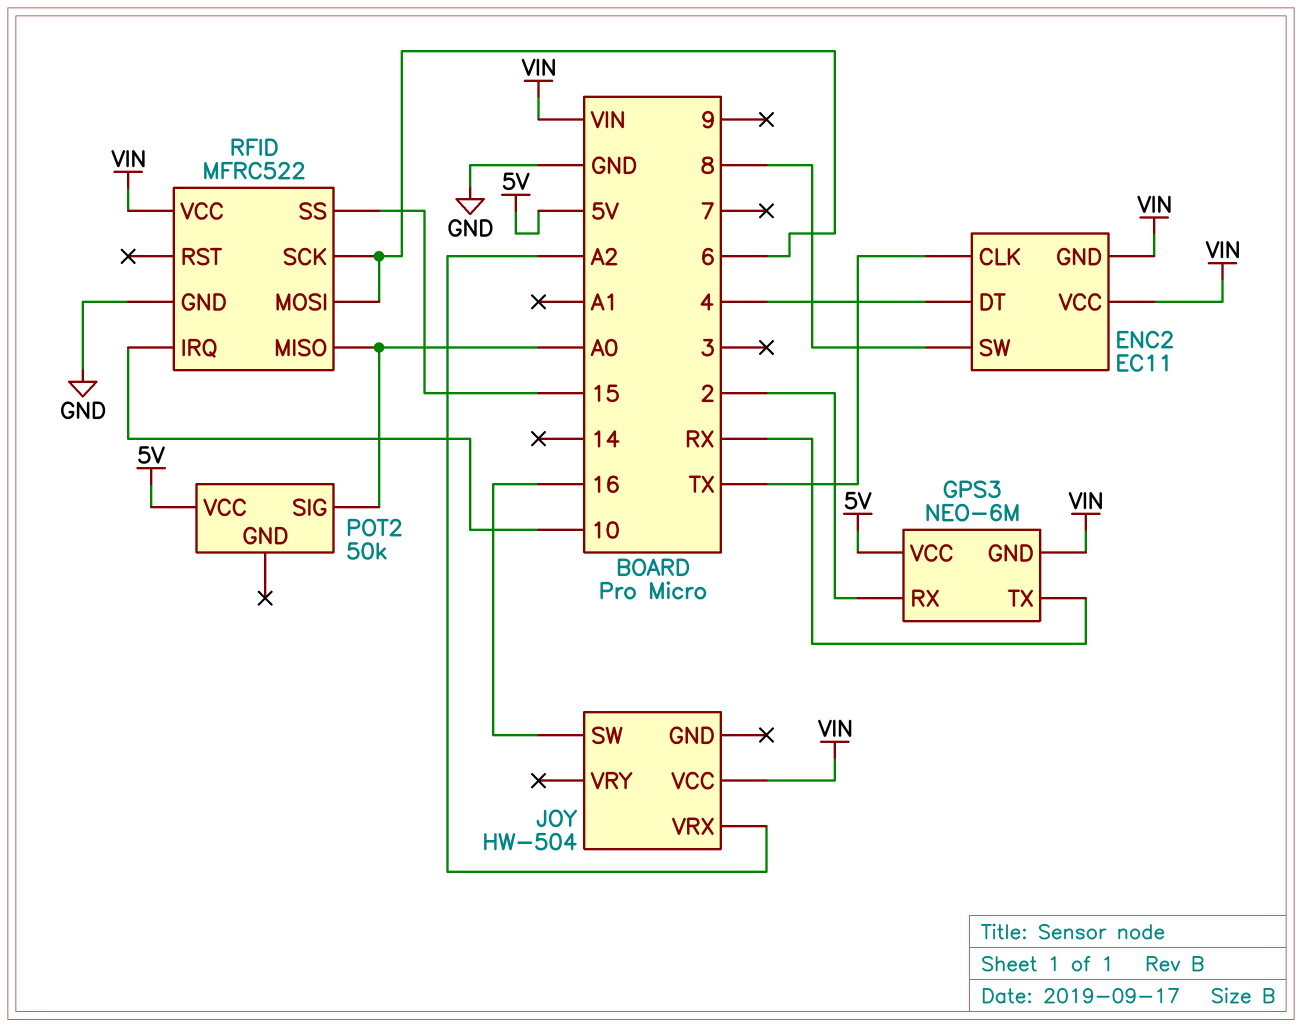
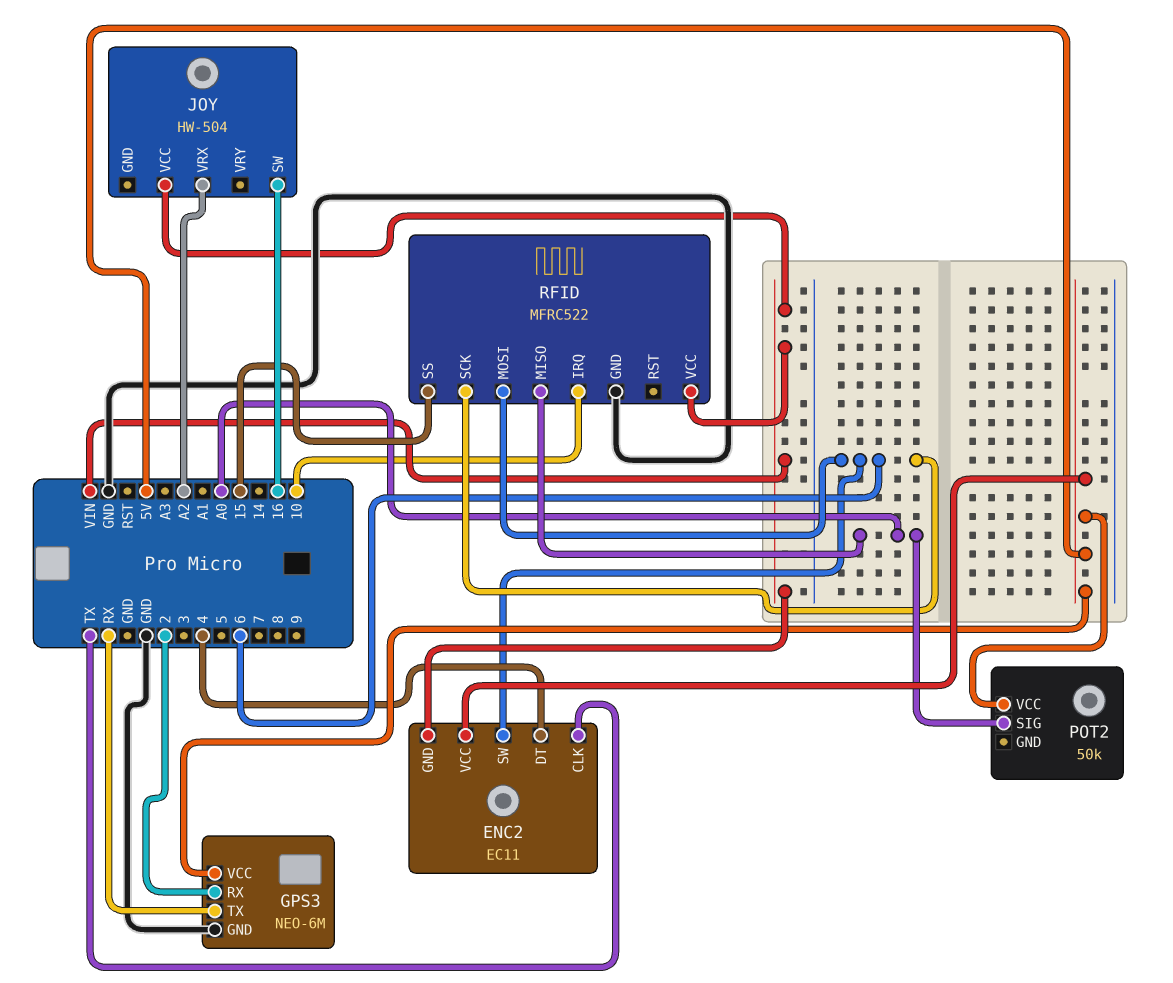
ENC2 pin SW: 8 -> 6
ENC2 pin VCC: VIN -> 5V
GPS3 pin GND: VIN -> GND

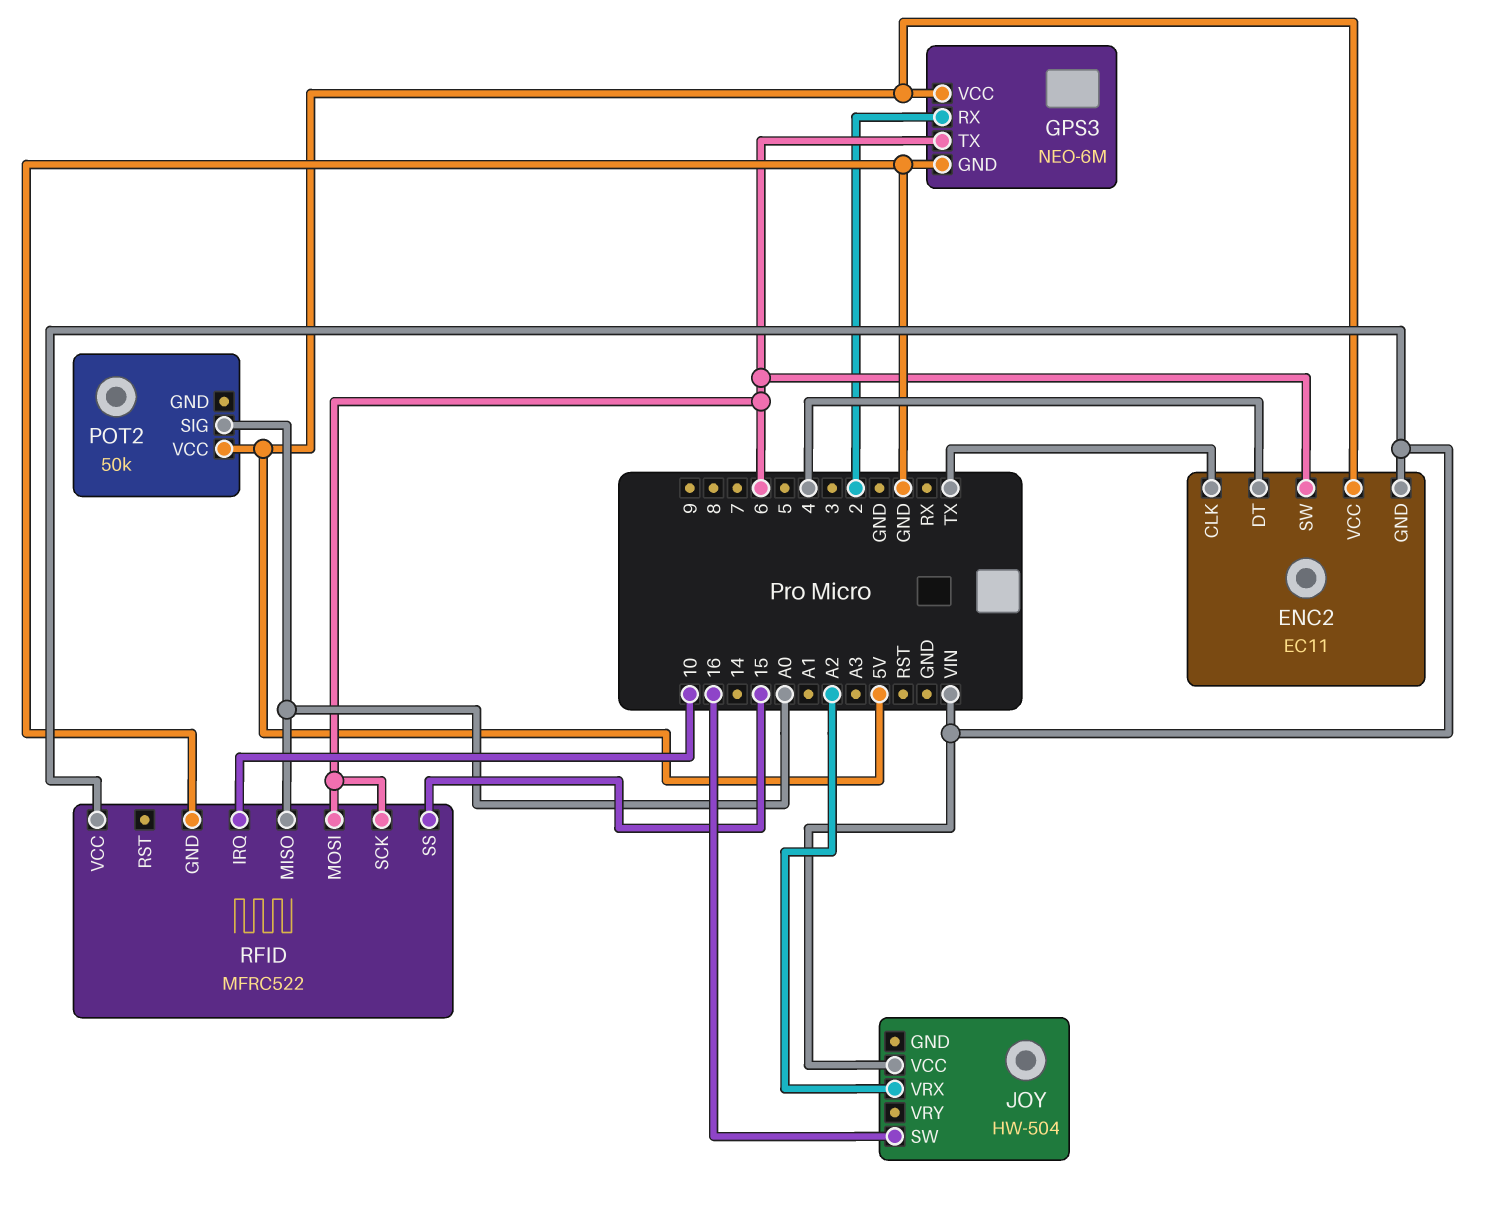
GPS3 pin TX: RX -> 6

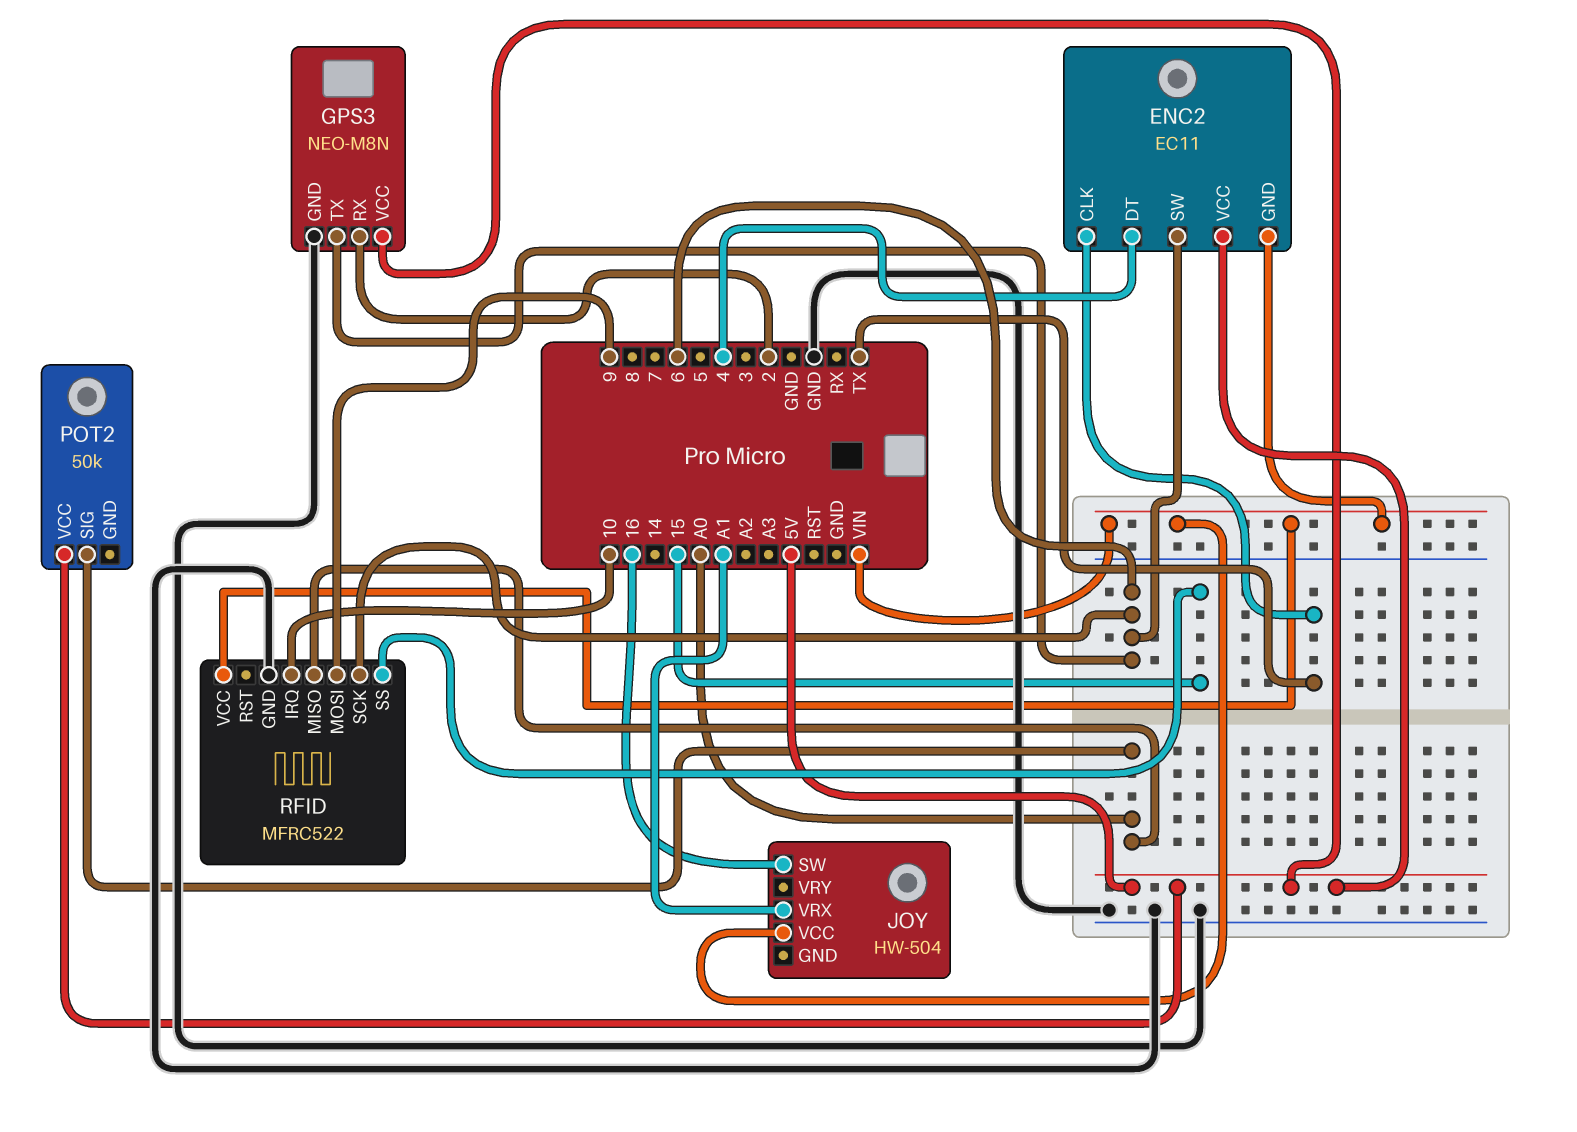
GPS3: NEO-6M -> NEO-M8N
JOY pin VRX: A2 -> A1
RFID pin MOSI: 6 -> 9

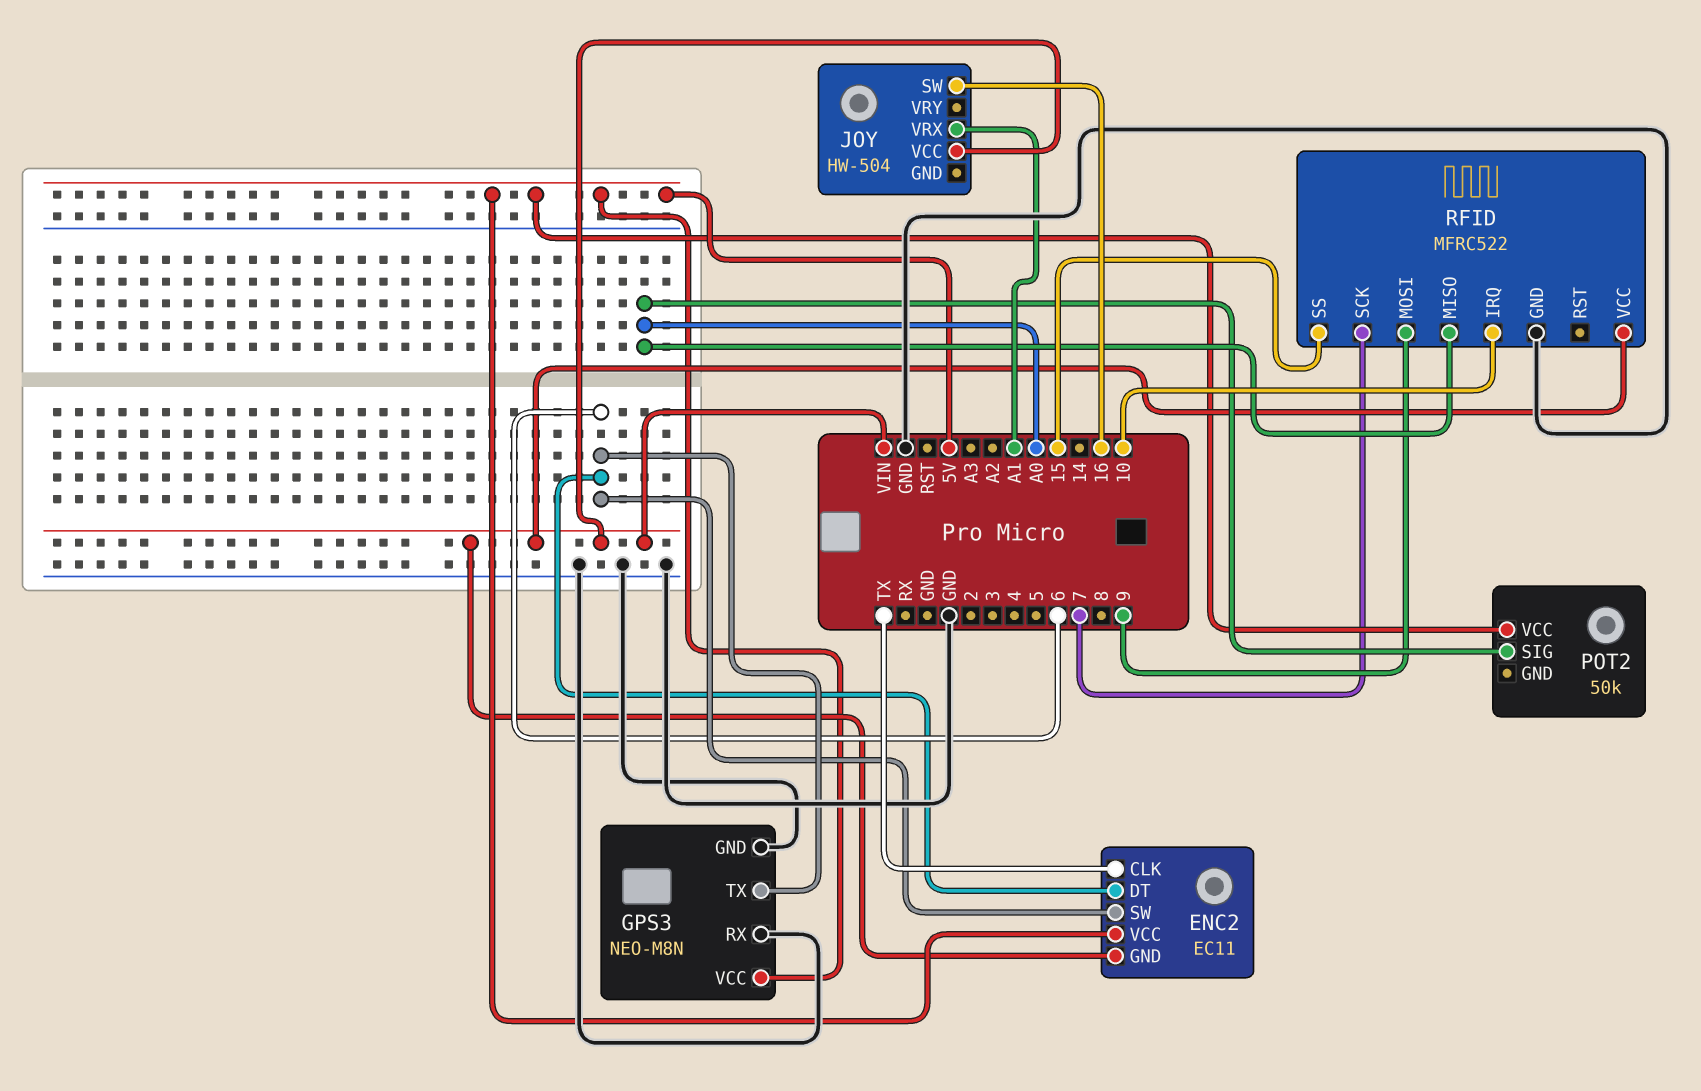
ENC2 pin DT: 4 -> 6
GPS3 pin RX: 2 -> GND
RFID pin SCK: 6 -> 7

